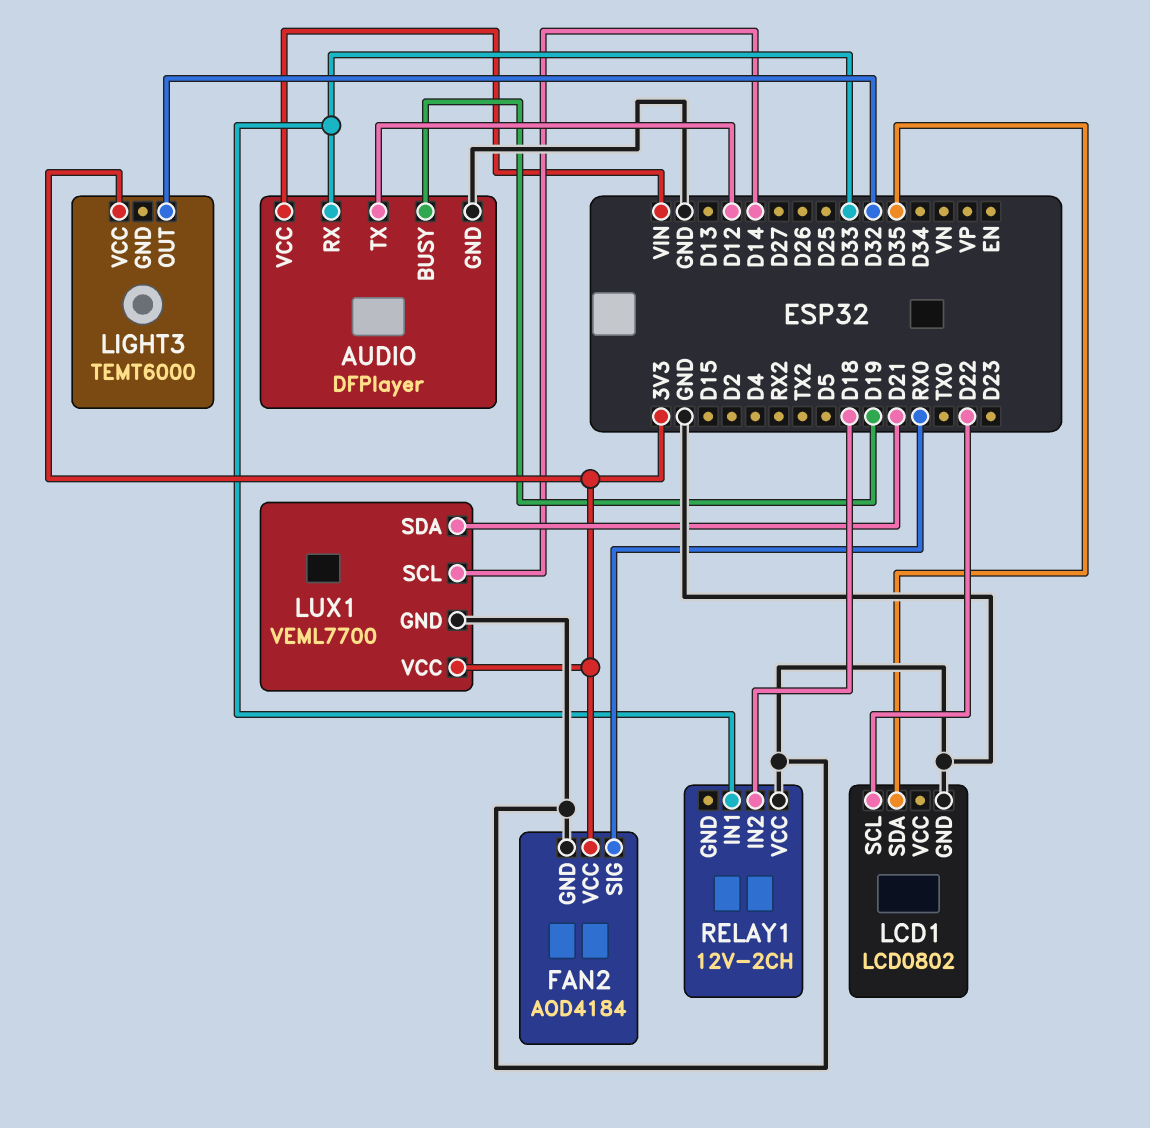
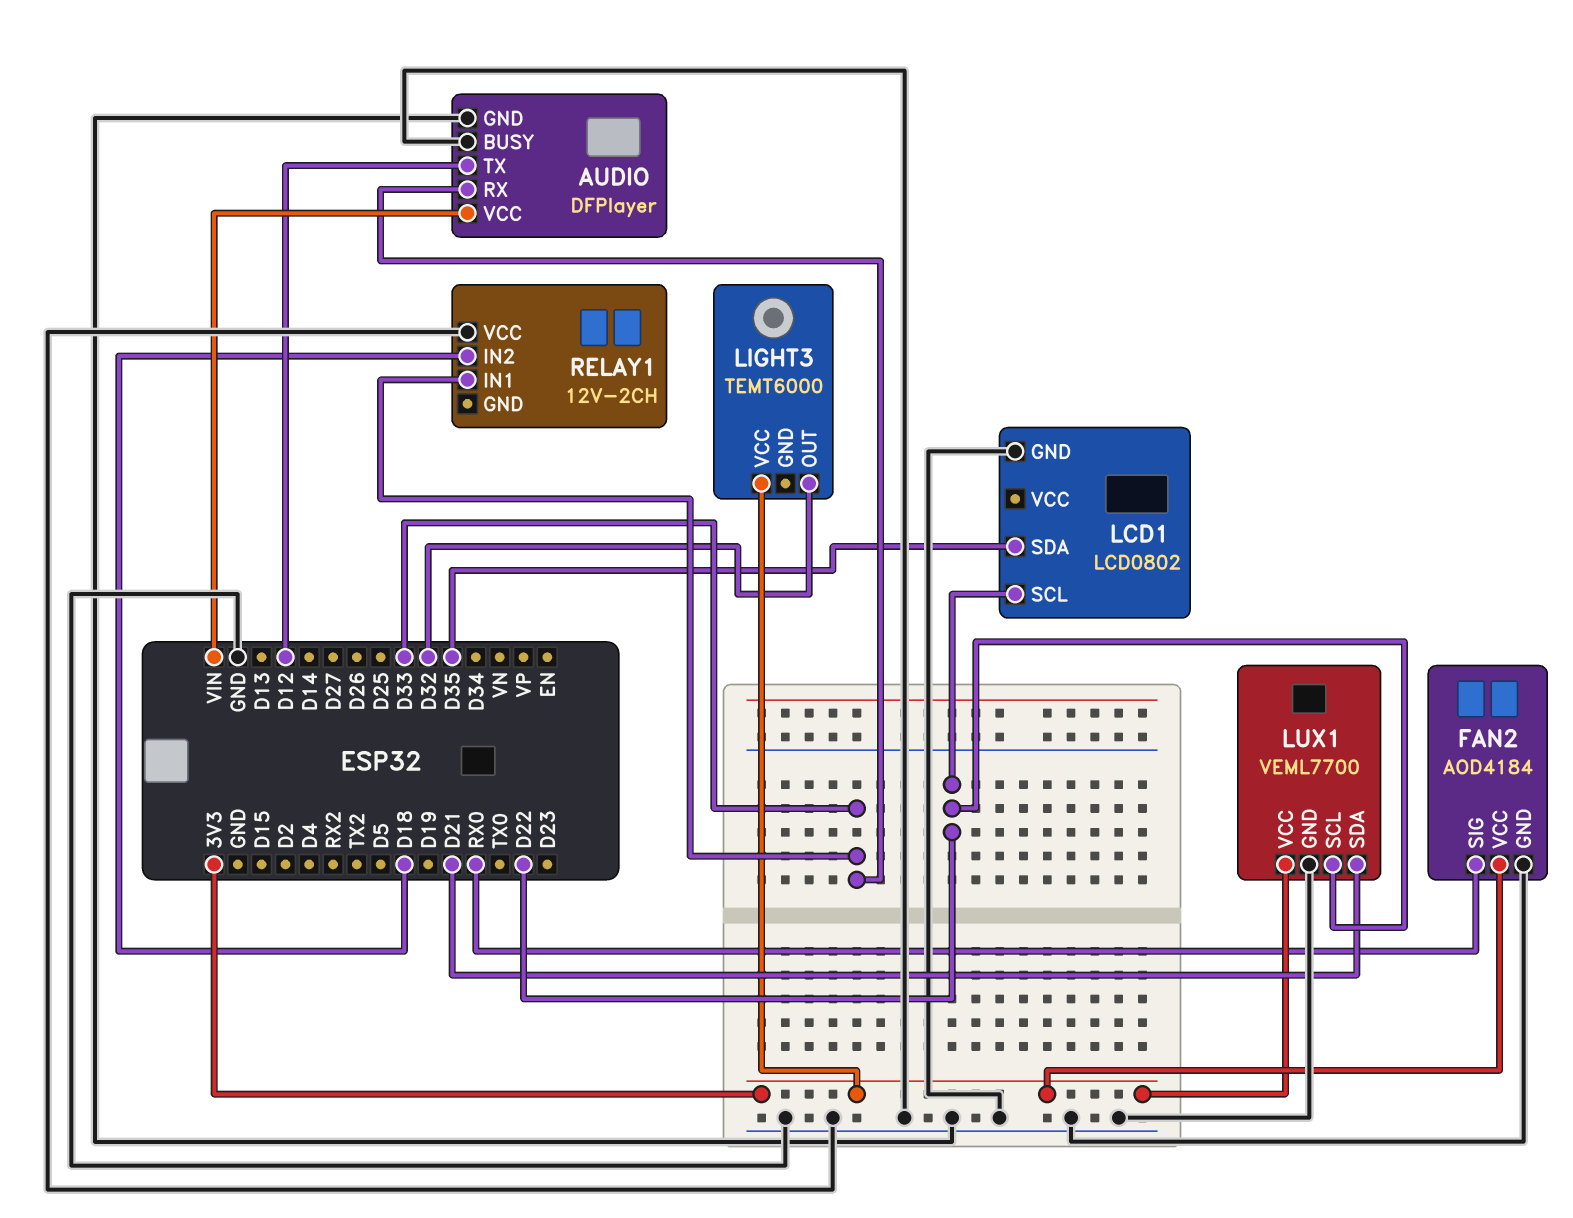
AUDIO pin BUSY: D19 -> GND
LUX1 pin SCL: D14 -> D22

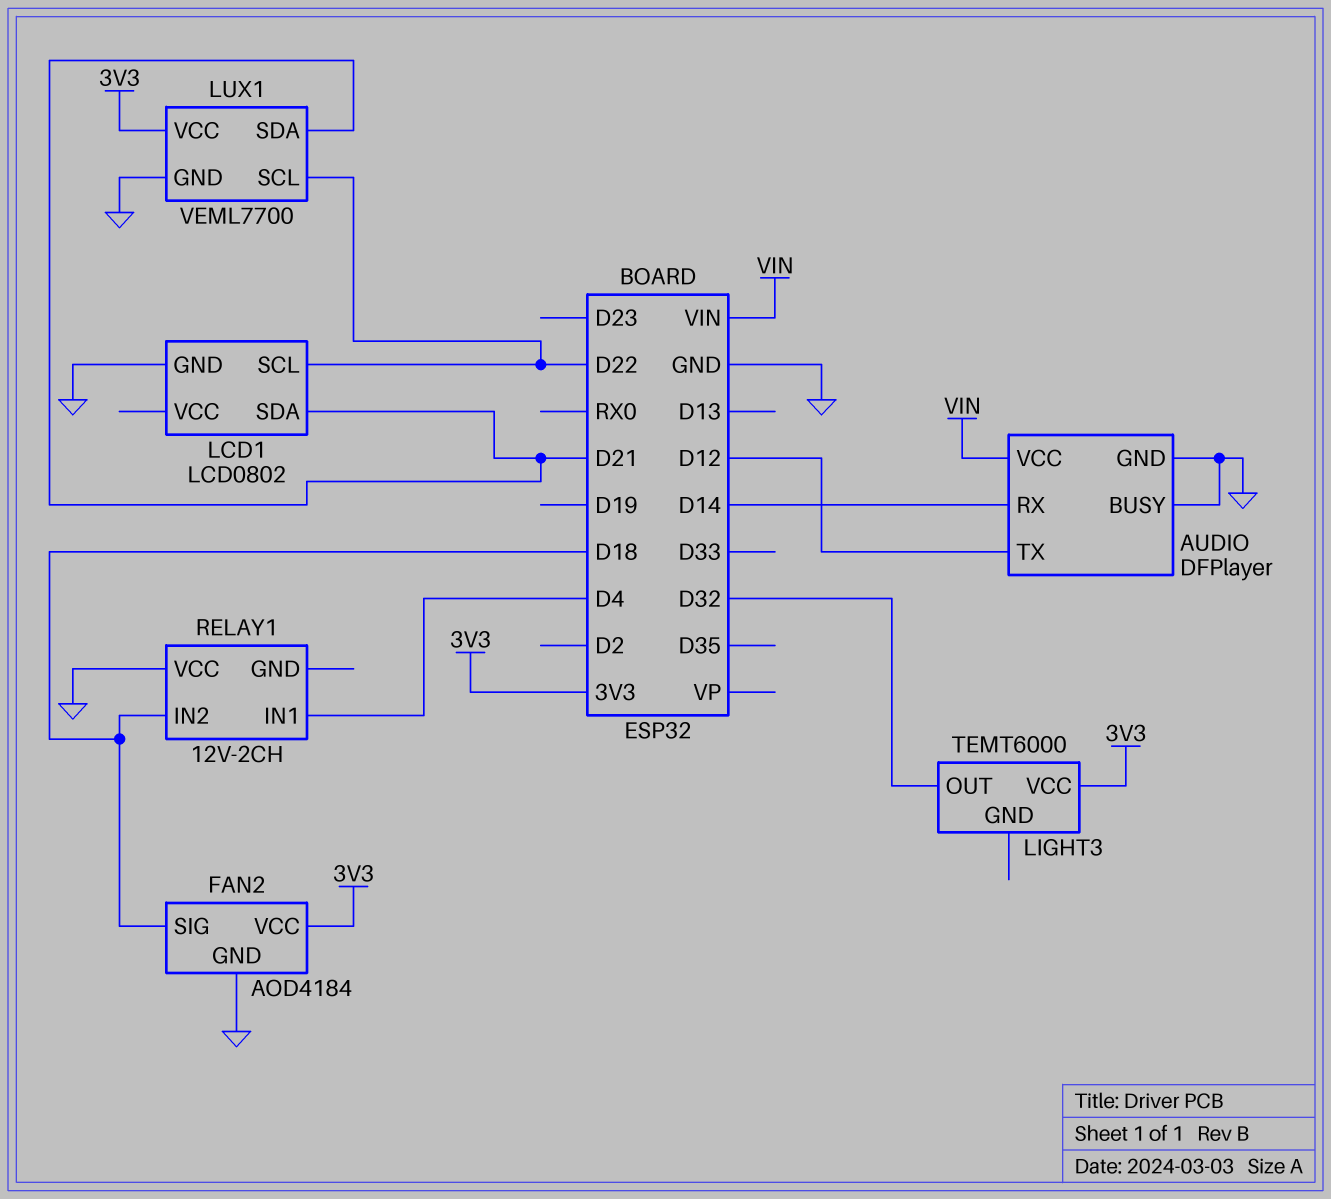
AUDIO pin RX: D33 -> D14
FAN2 pin SIG: RX0 -> D18
LCD1 pin SDA: D35 -> D21
RELAY1 pin IN1: D33 -> D4

